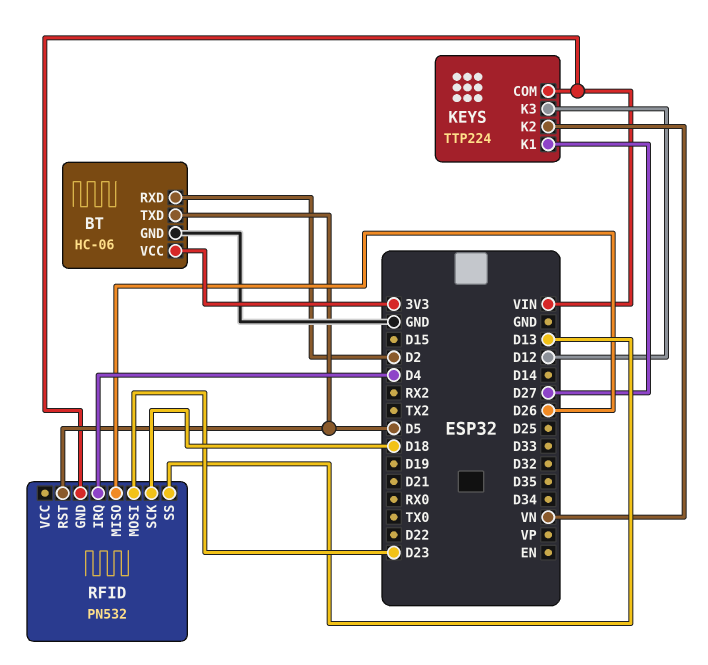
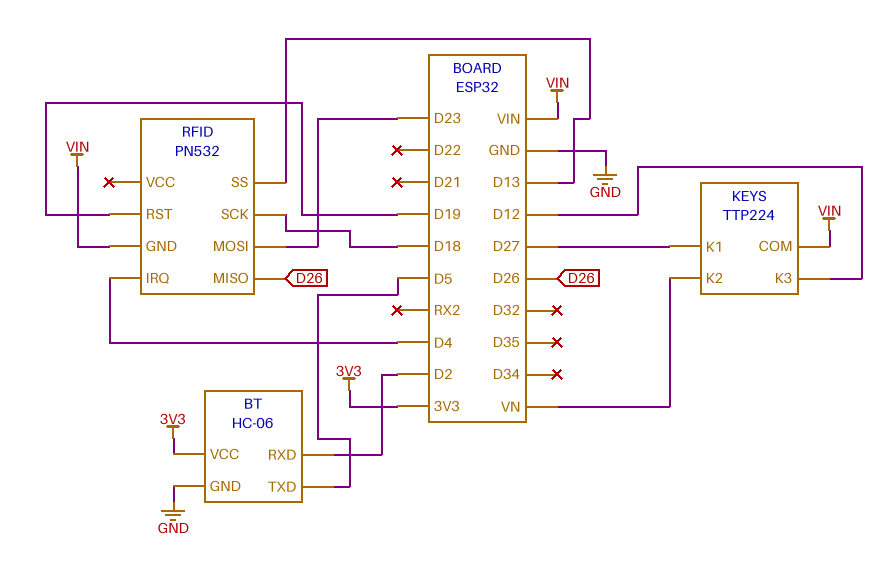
RFID pin RST: D5 -> D19

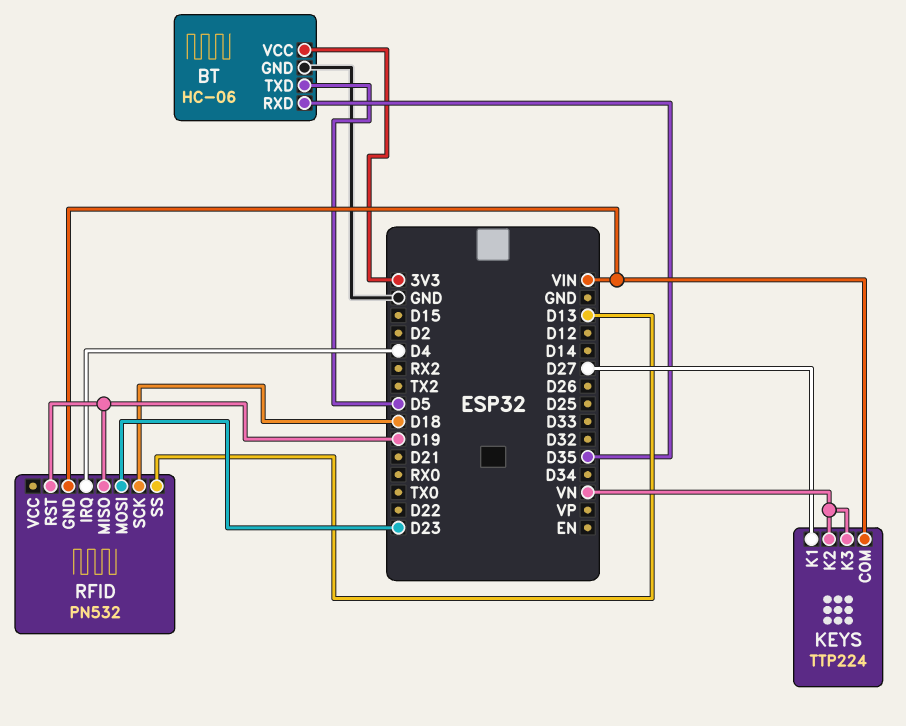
BT pin RXD: D2 -> D35
KEYS pin K3: D12 -> VN
RFID pin MISO: D26 -> D19

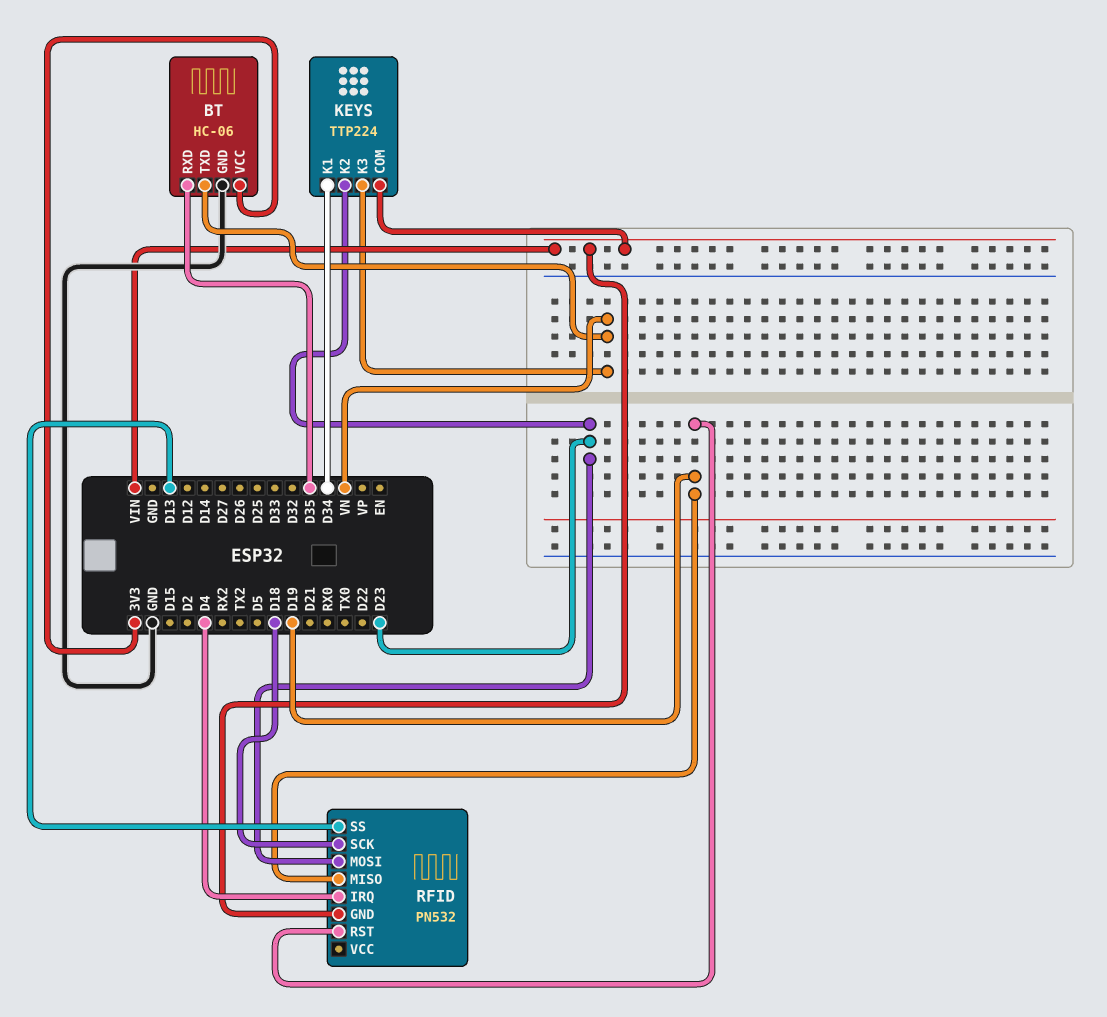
BT pin TXD: D5 -> VN
KEYS pin K1: D27 -> D34
KEYS pin K2: VN -> D23

